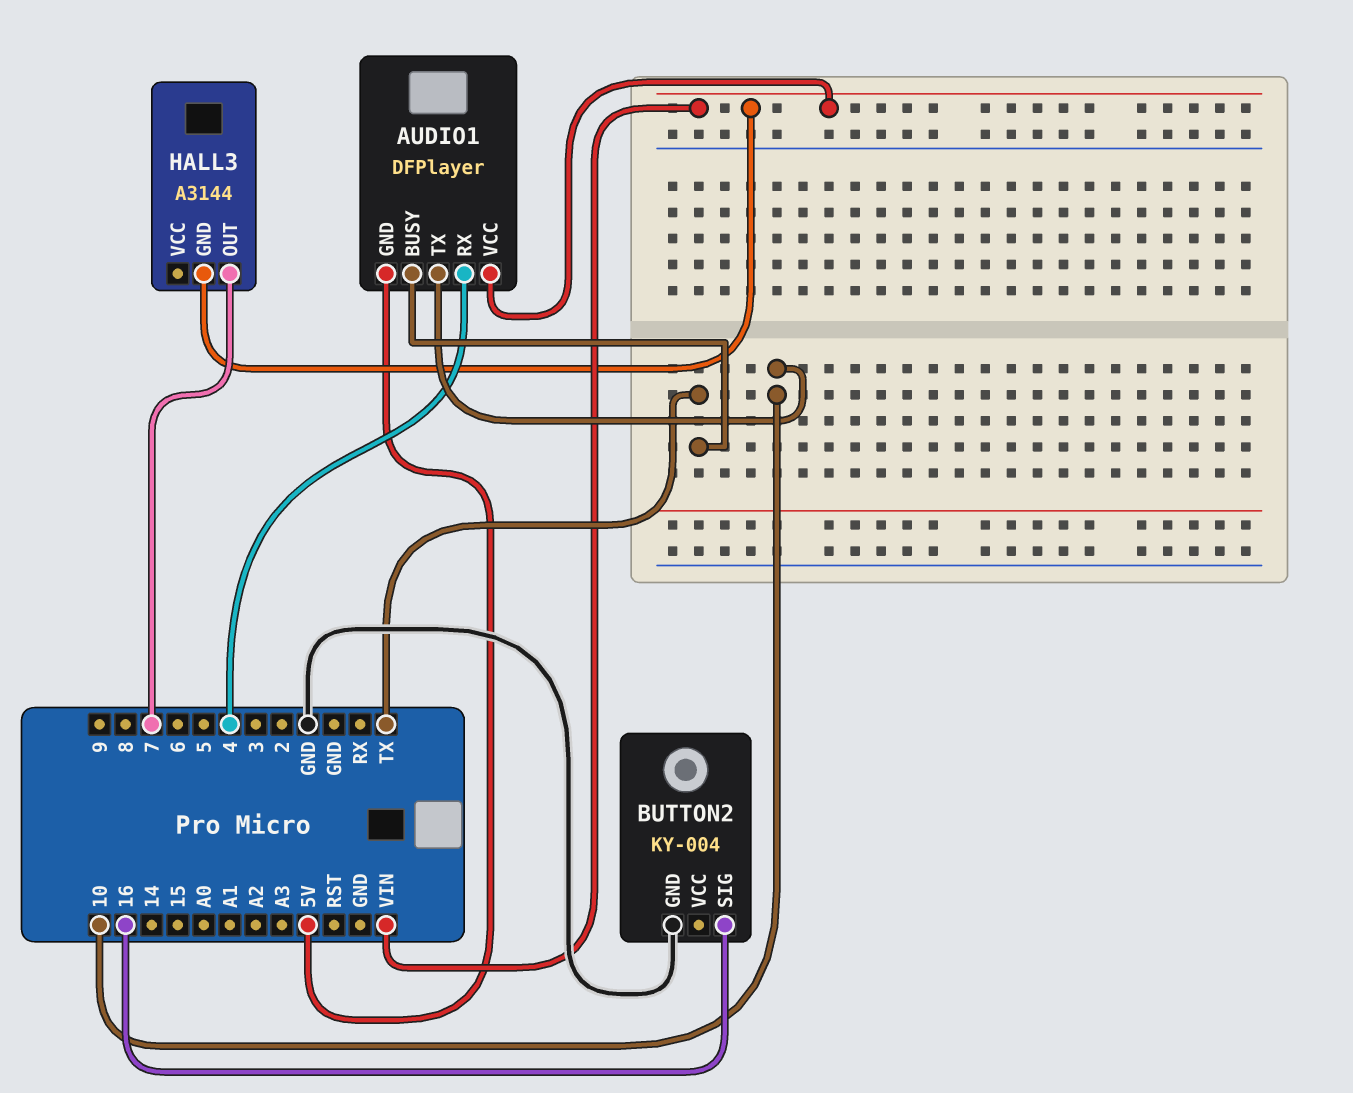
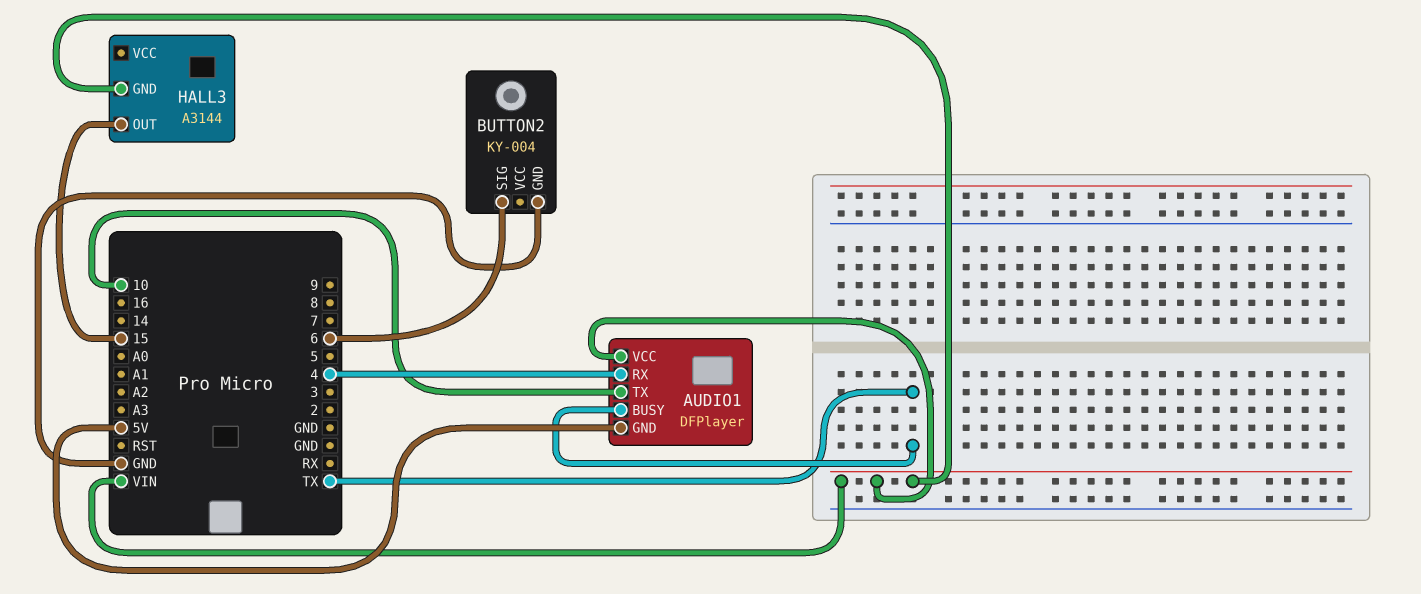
BUTTON2 pin SIG: 16 -> 6
HALL3 pin OUT: 7 -> 15

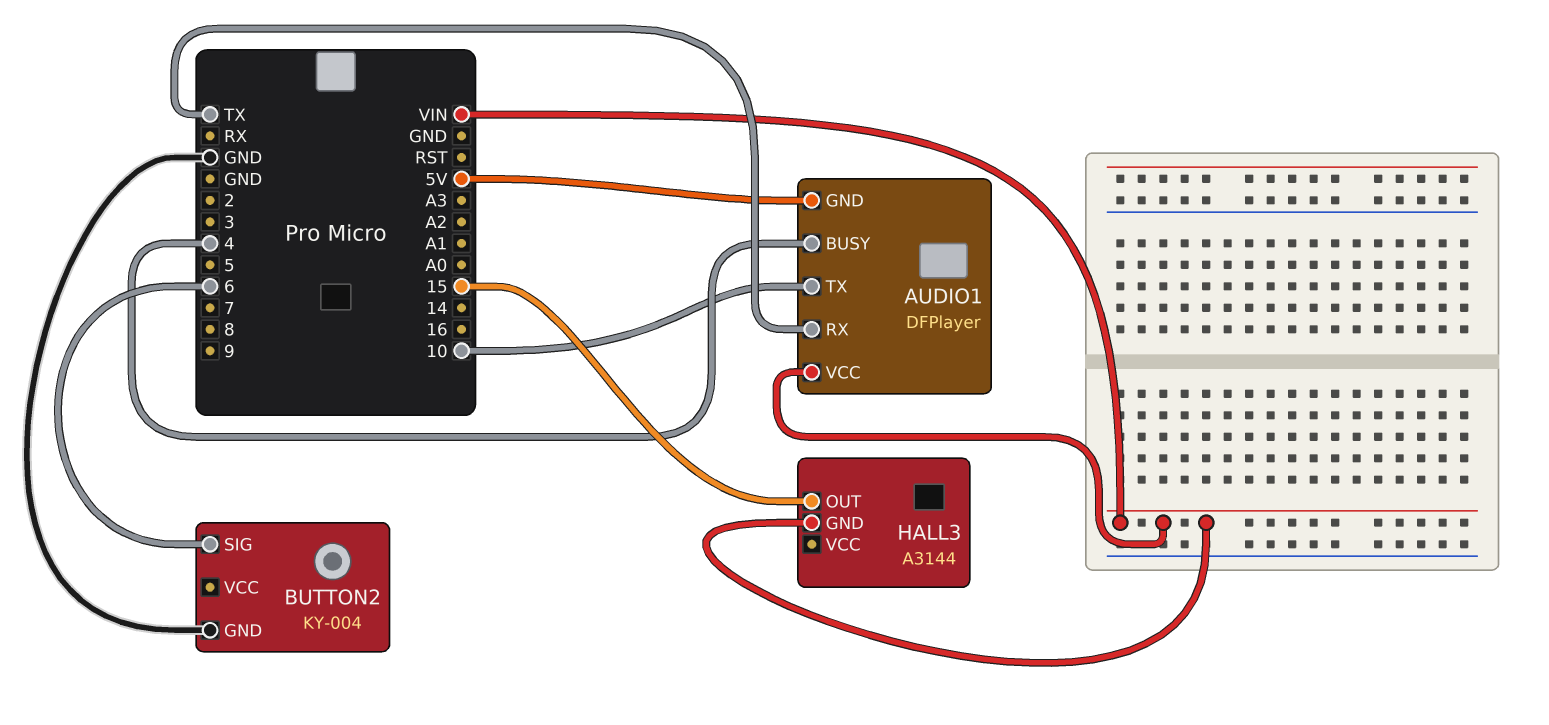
AUDIO1 pin BUSY: TX -> 4
AUDIO1 pin RX: 4 -> TX

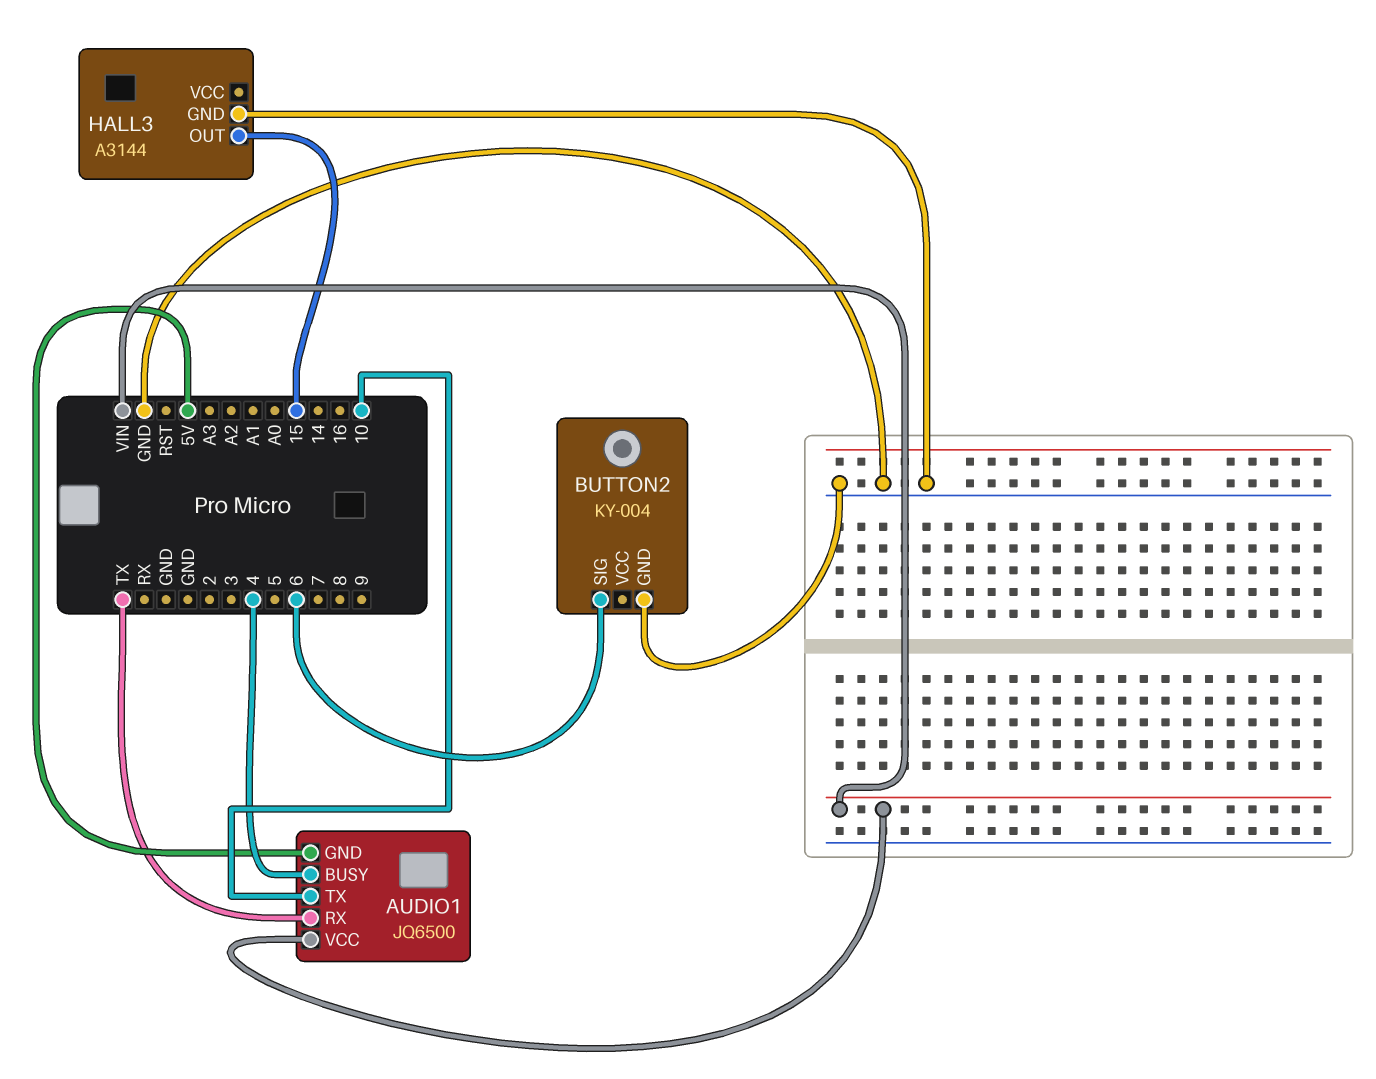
AUDIO1: DFPlayer -> JQ6500
HALL3 pin GND: VIN -> GND

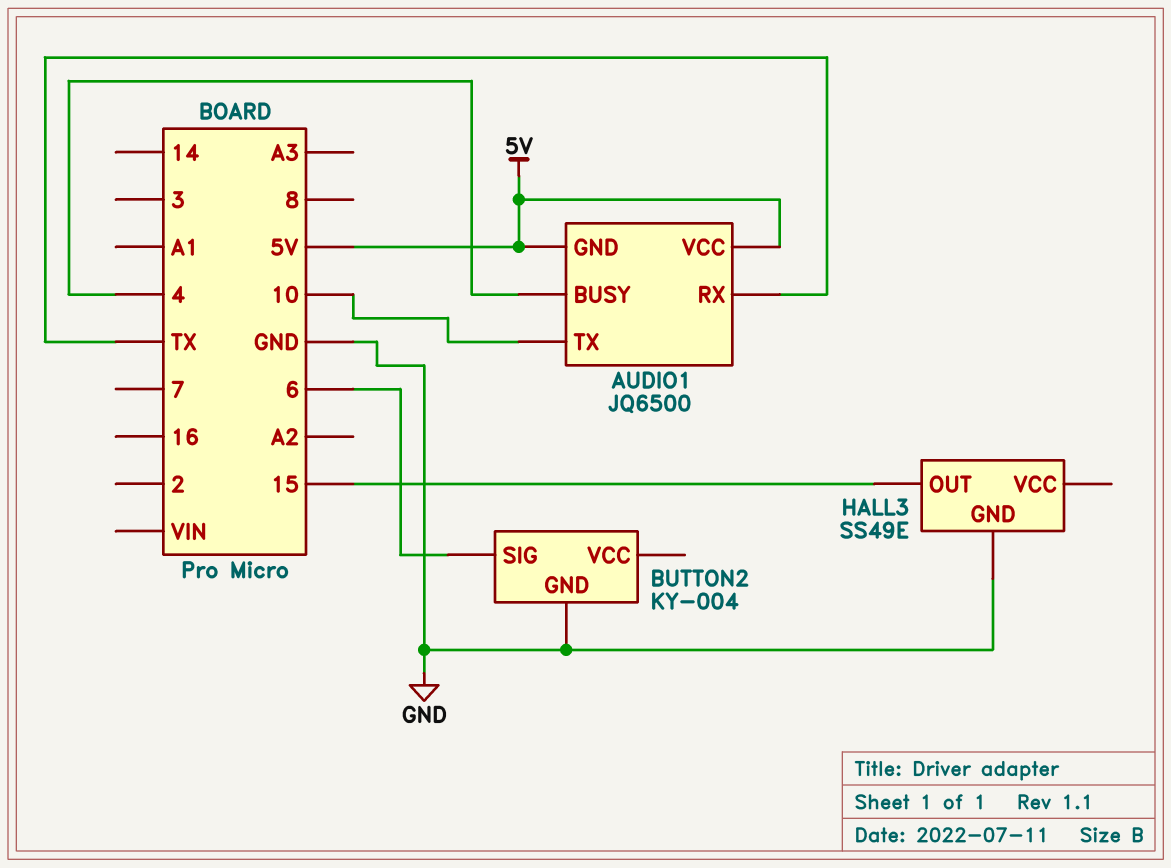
AUDIO1 pin VCC: VIN -> 5V
HALL3: A3144 -> SS49E

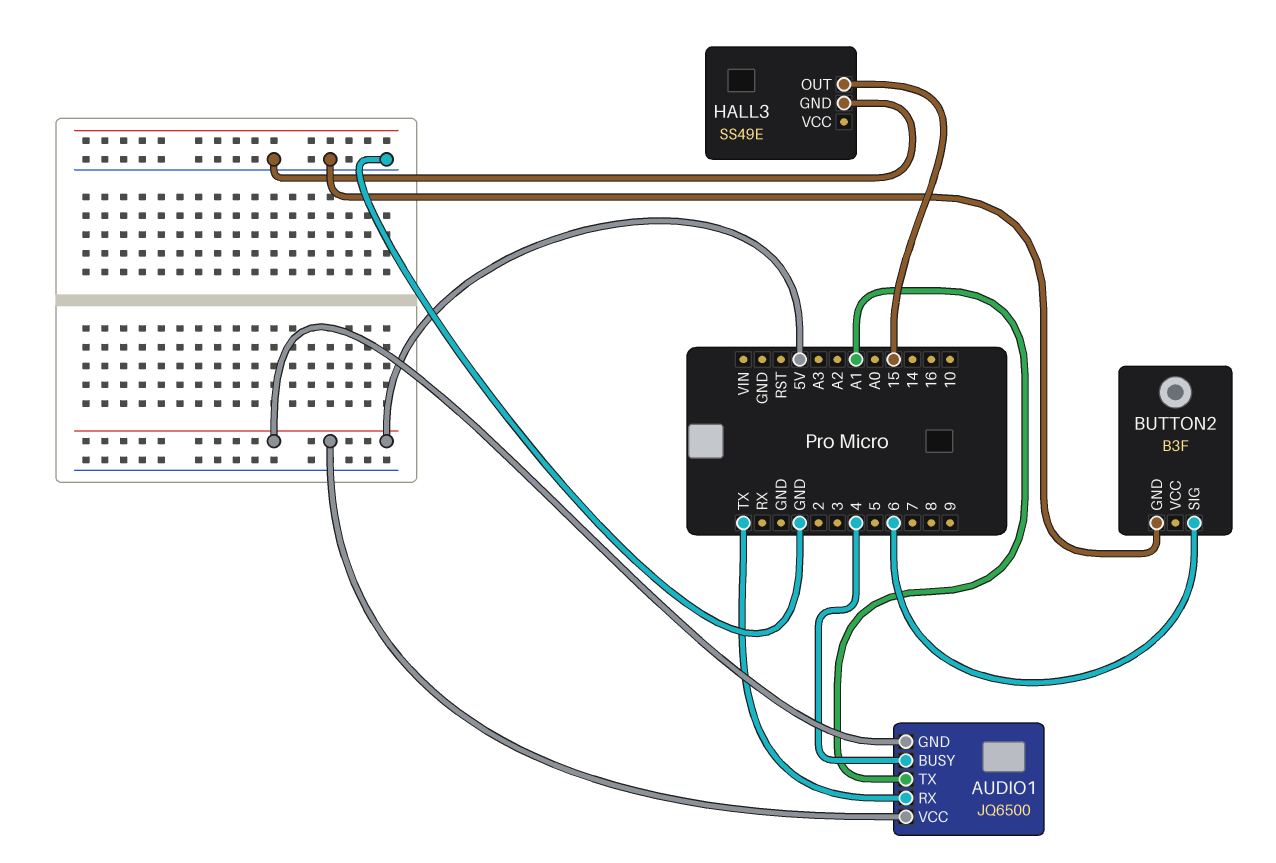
AUDIO1 pin TX: 10 -> A1
BUTTON2: KY-004 -> B3F

